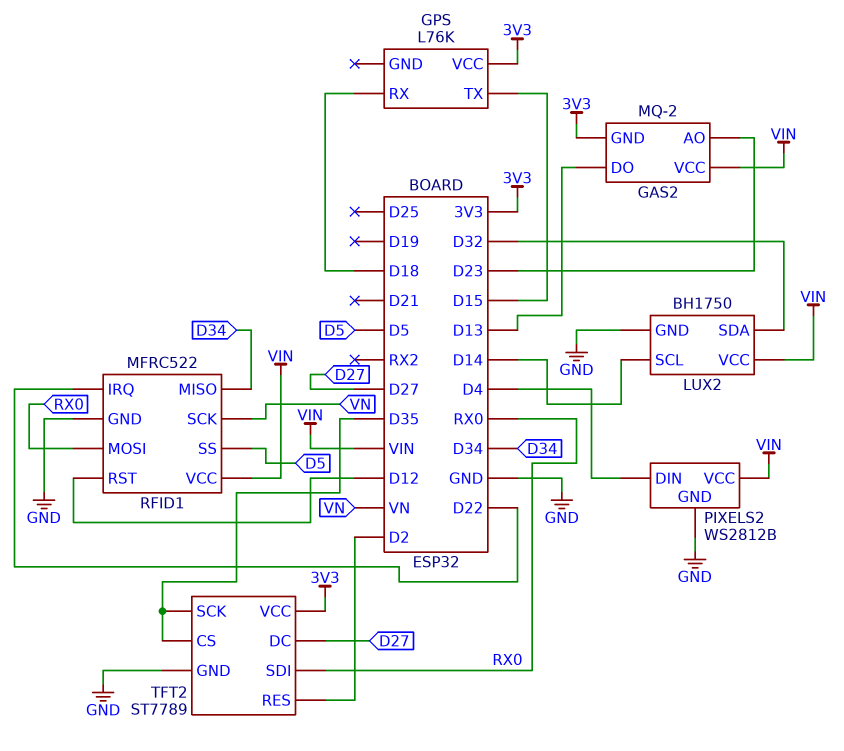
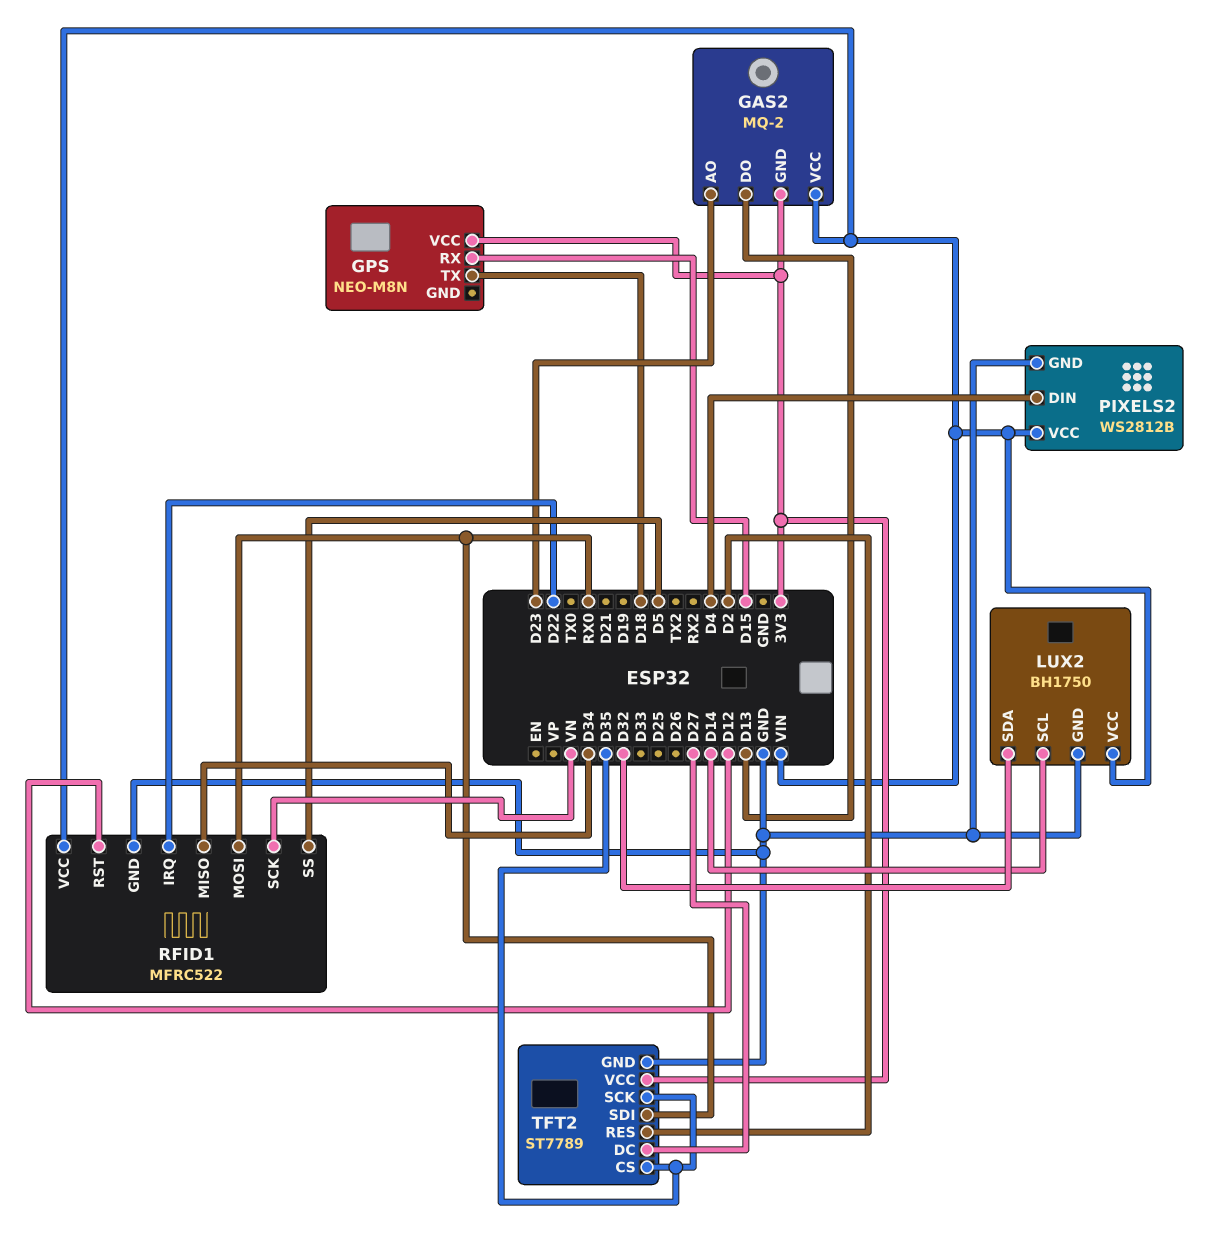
GPS: L76K -> NEO-M8N
GPS pin RX: D18 -> D15
GPS pin TX: D15 -> D18

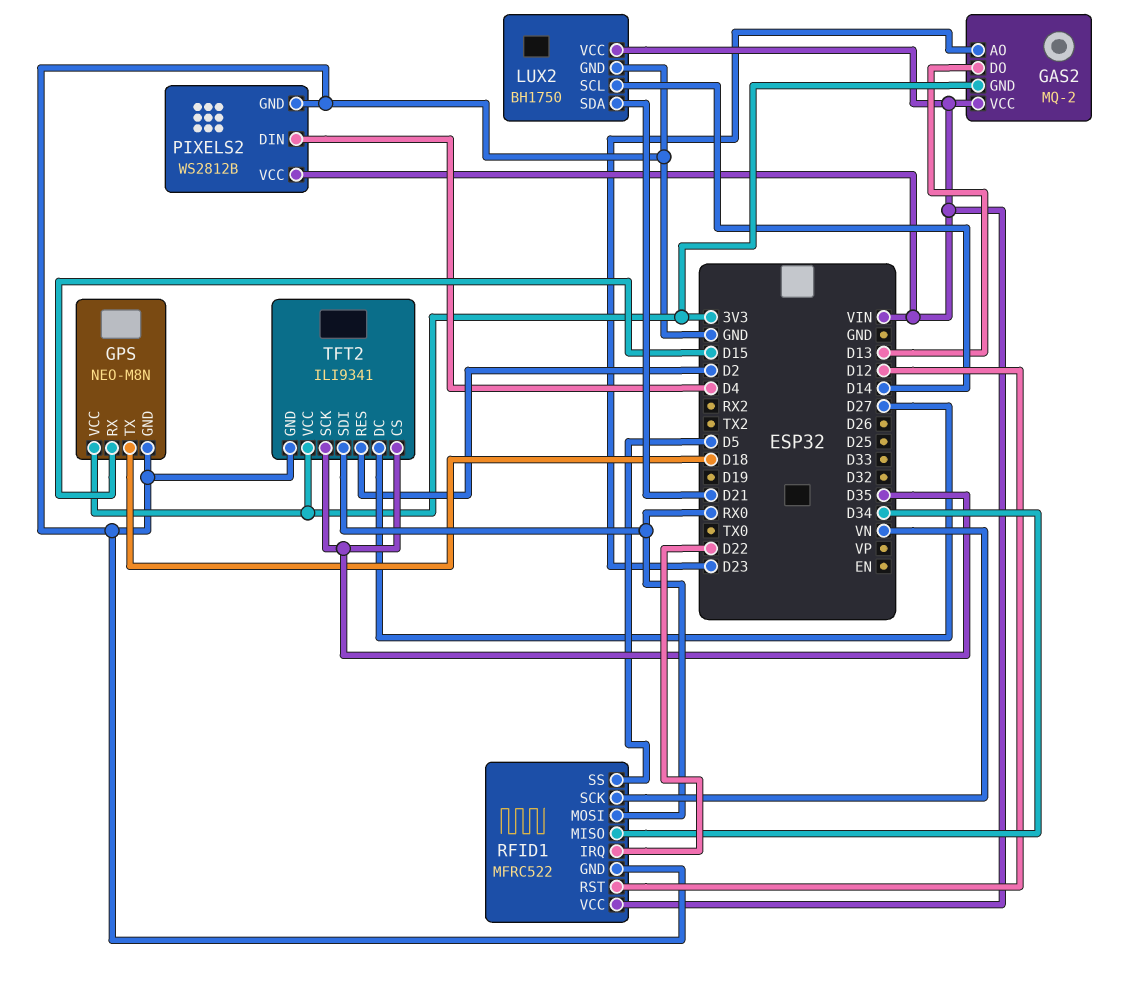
GPS pin GND: none -> GND
LUX2 pin SDA: D32 -> D21
TFT2: ST7789 -> ILI9341

